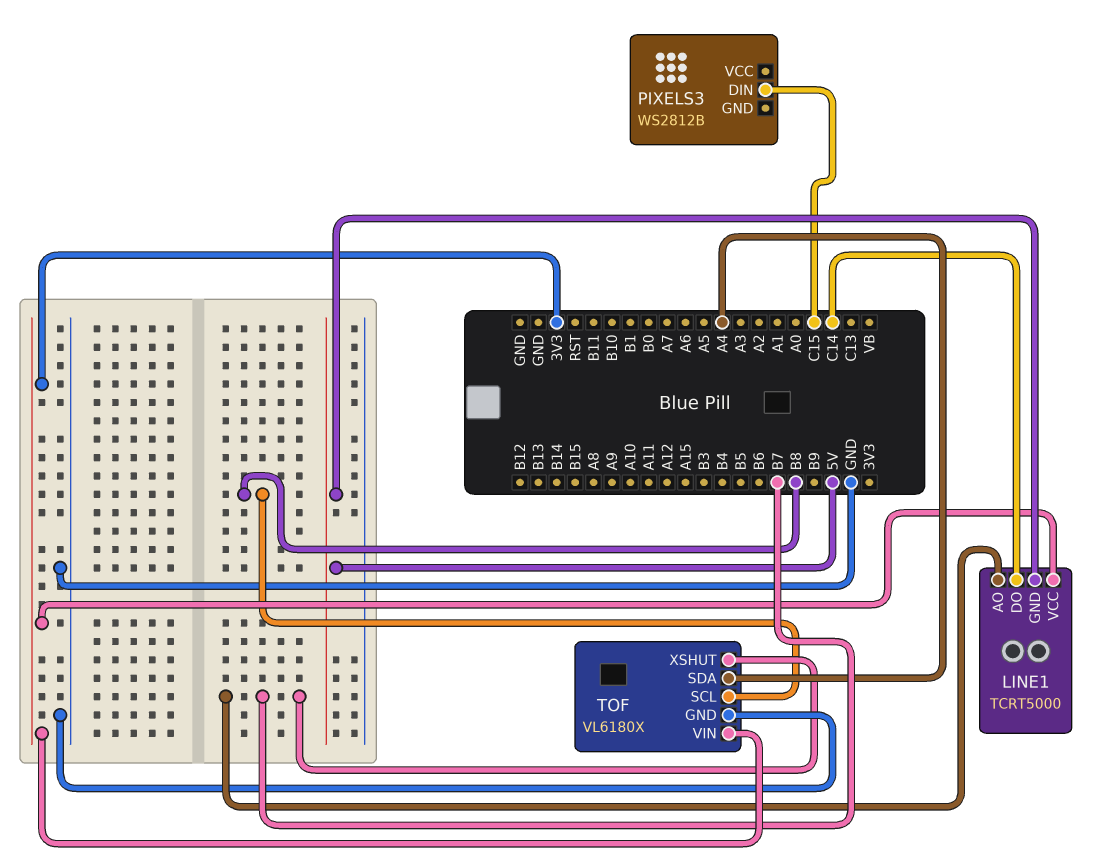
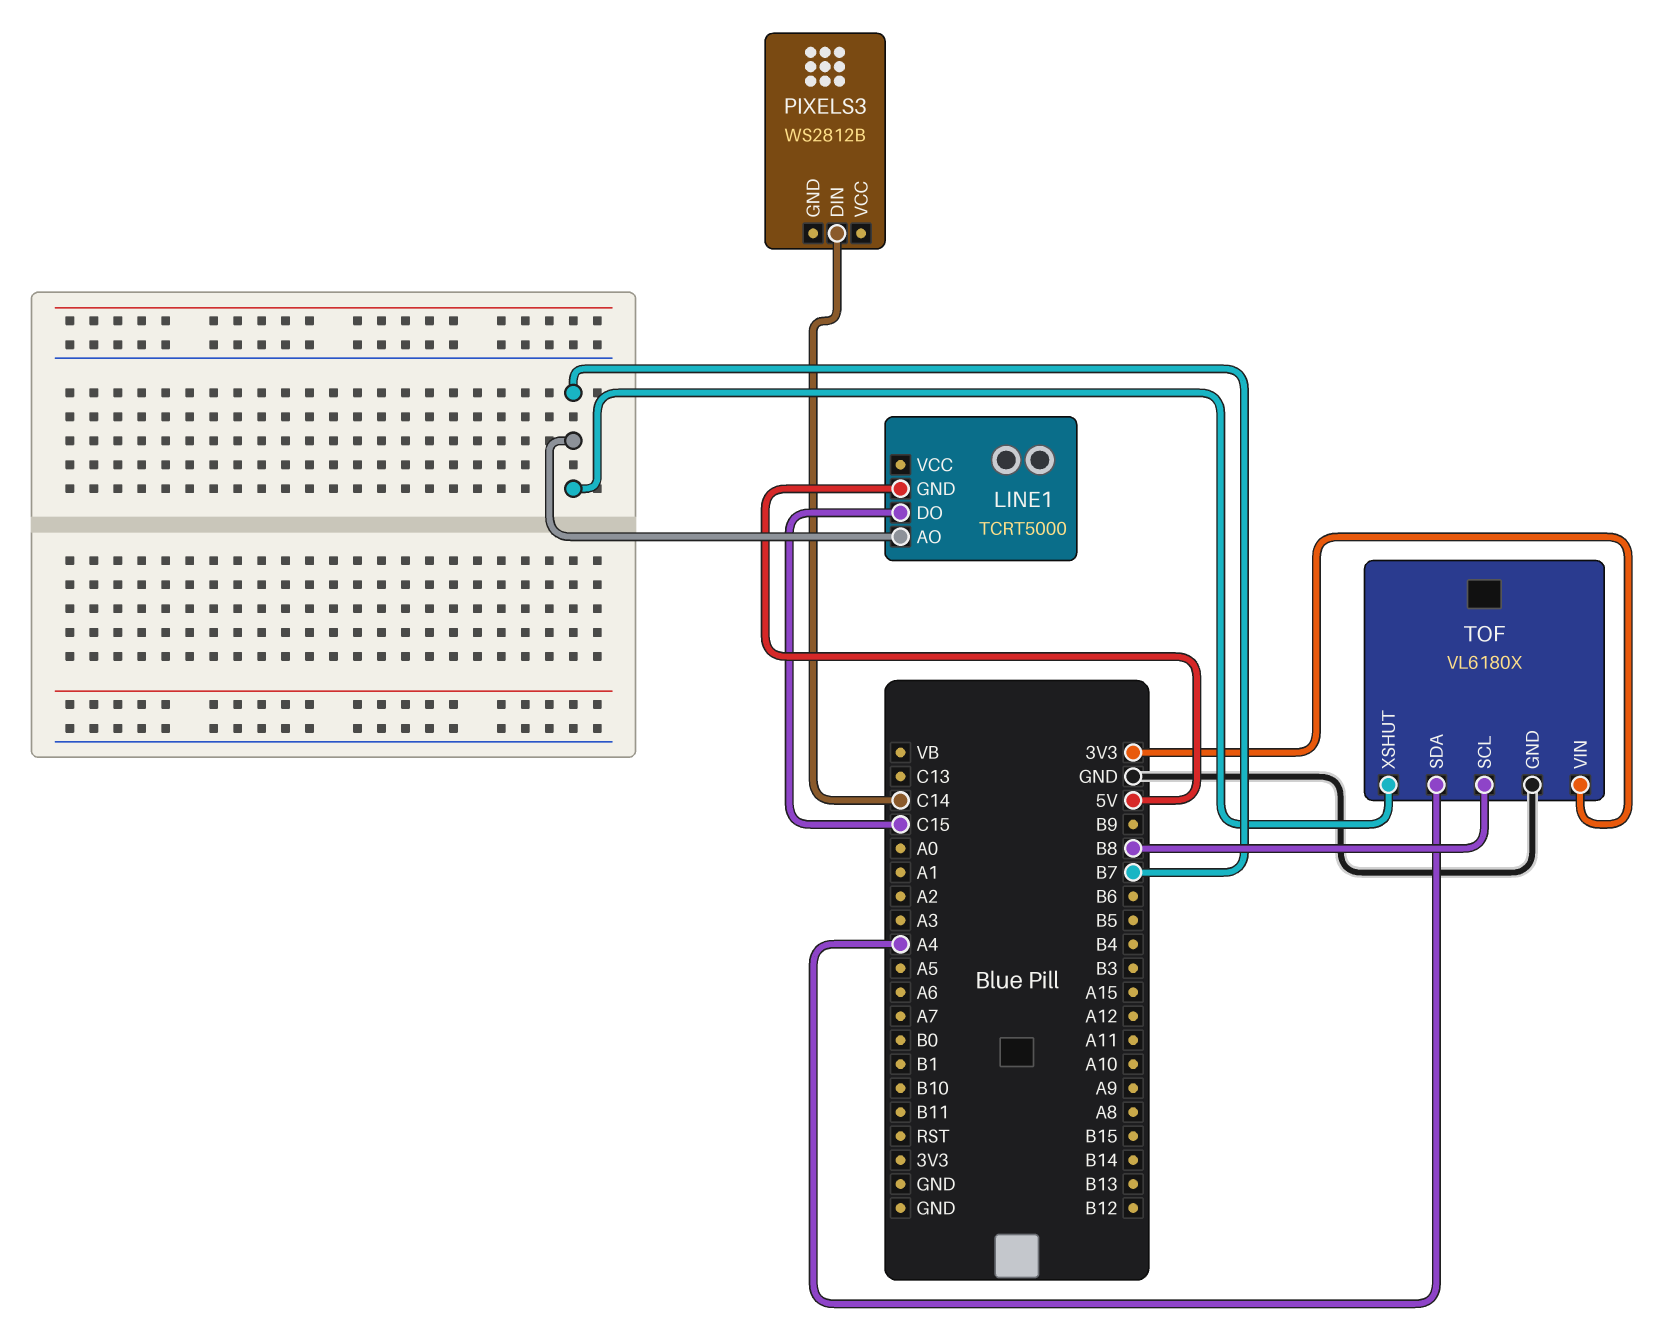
LINE1 pin DO: C14 -> C15
LINE1 pin VCC: 3V3 -> none
PIXELS3 pin DIN: C15 -> C14

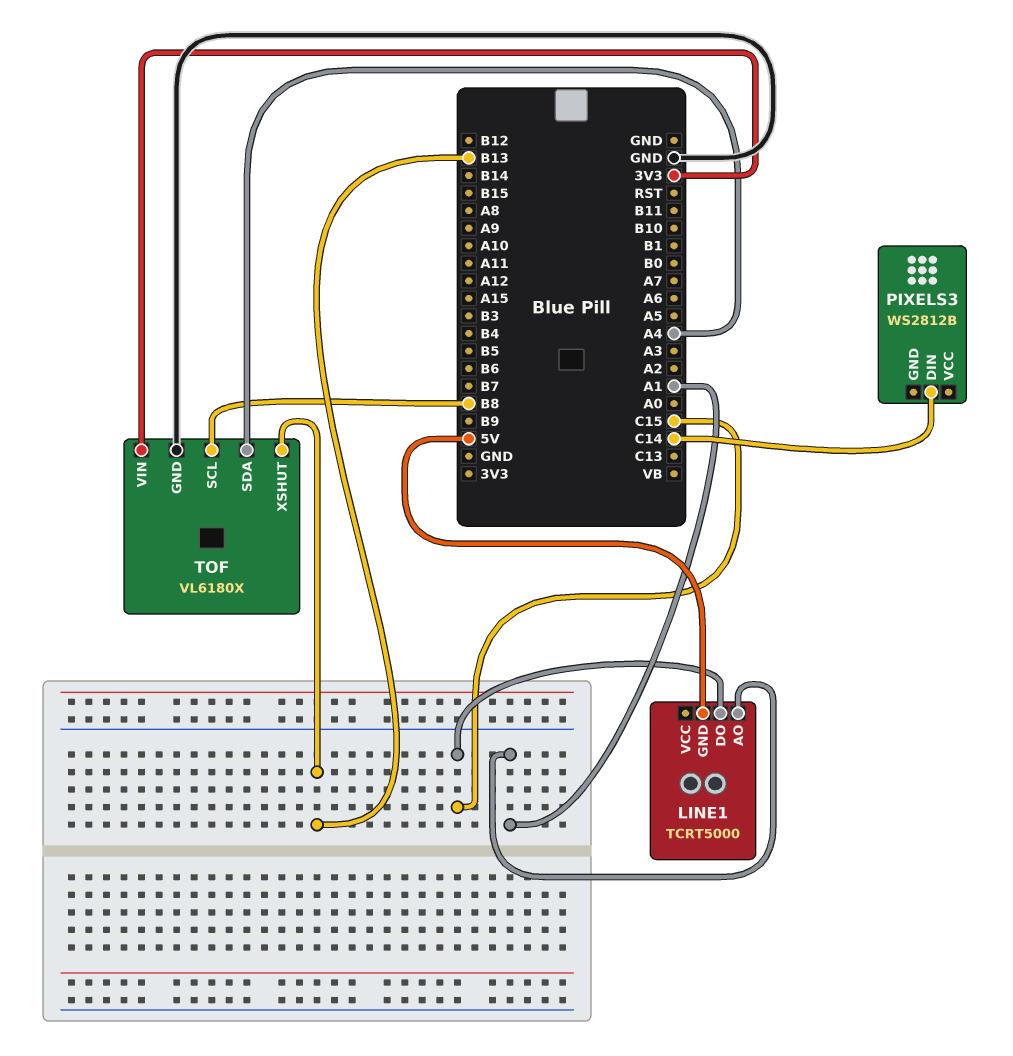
LINE1 pin AO: B7 -> A1
TOF pin XSHUT: B7 -> B13

